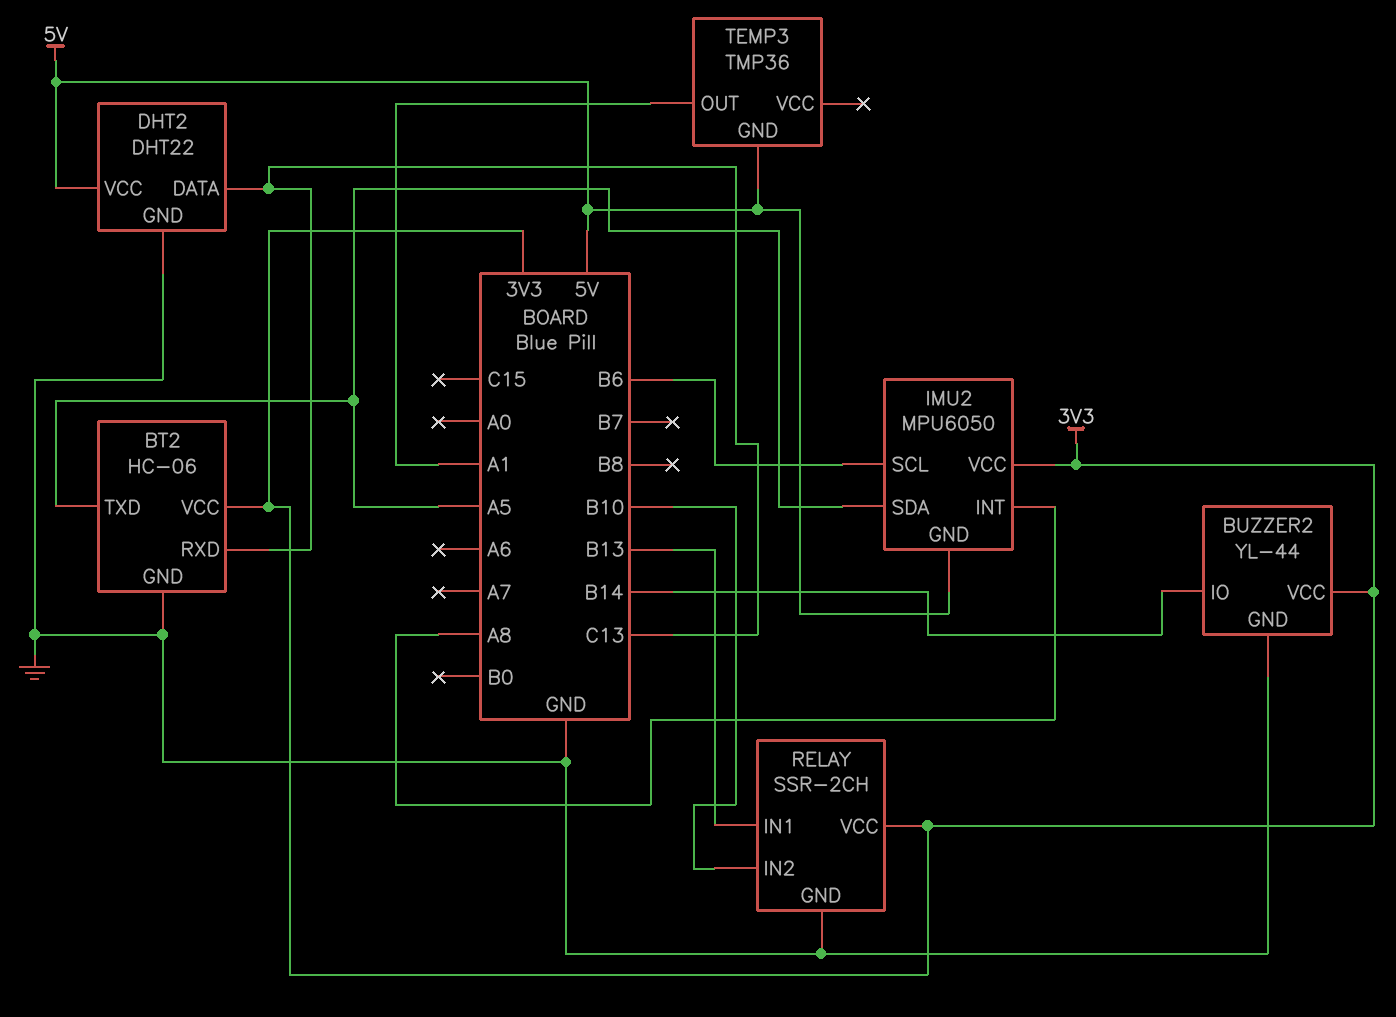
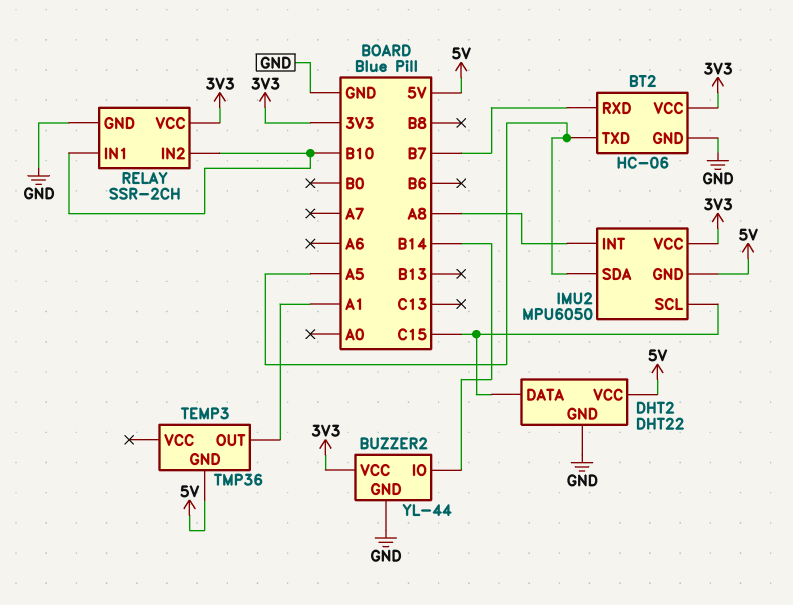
BT2 pin RXD: C13 -> B7
DHT2 pin DATA: C13 -> C15
IMU2 pin SCL: B6 -> C15
RELAY pin IN1: B13 -> B10

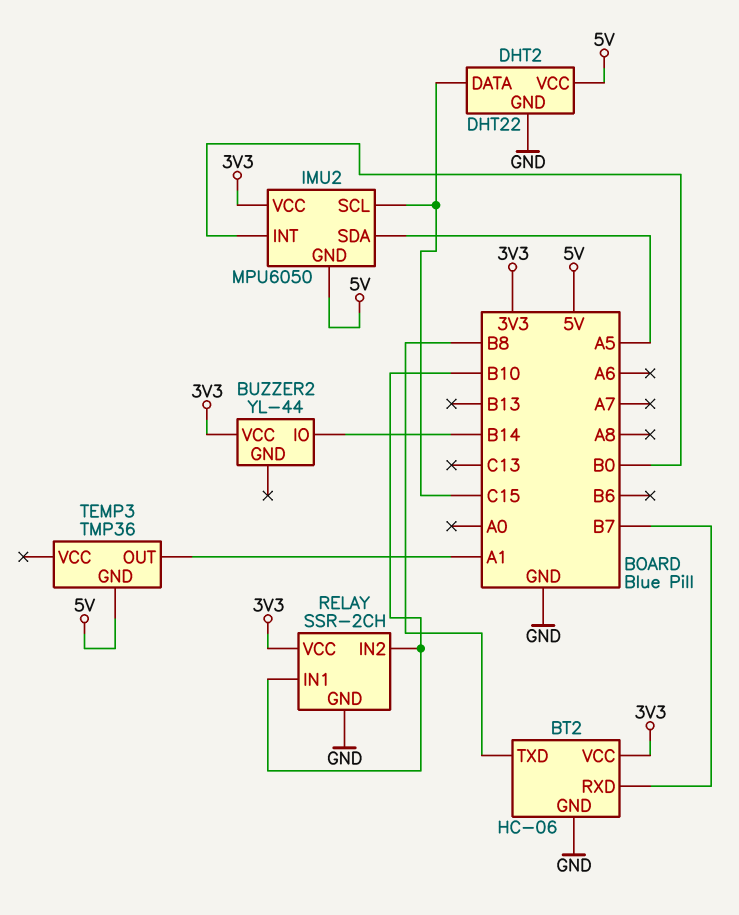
BT2 pin TXD: A5 -> B8
BUZZER2 pin GND: GND -> none
IMU2 pin INT: A8 -> B0

